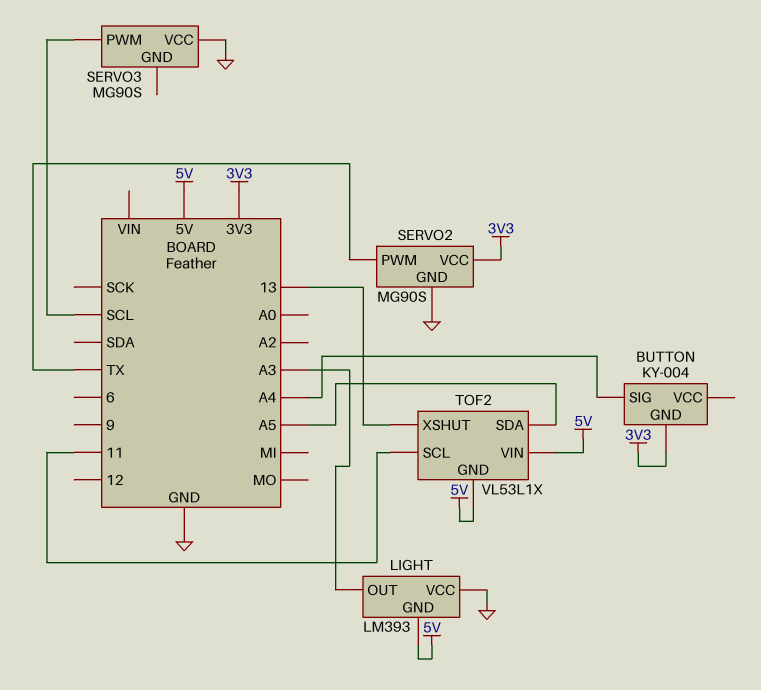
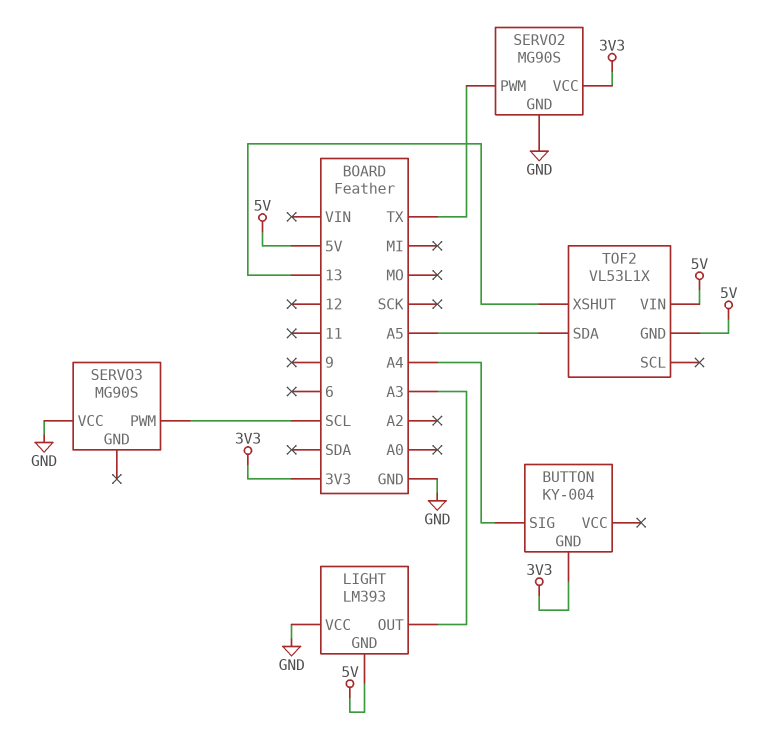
TOF2 pin SCL: 11 -> none

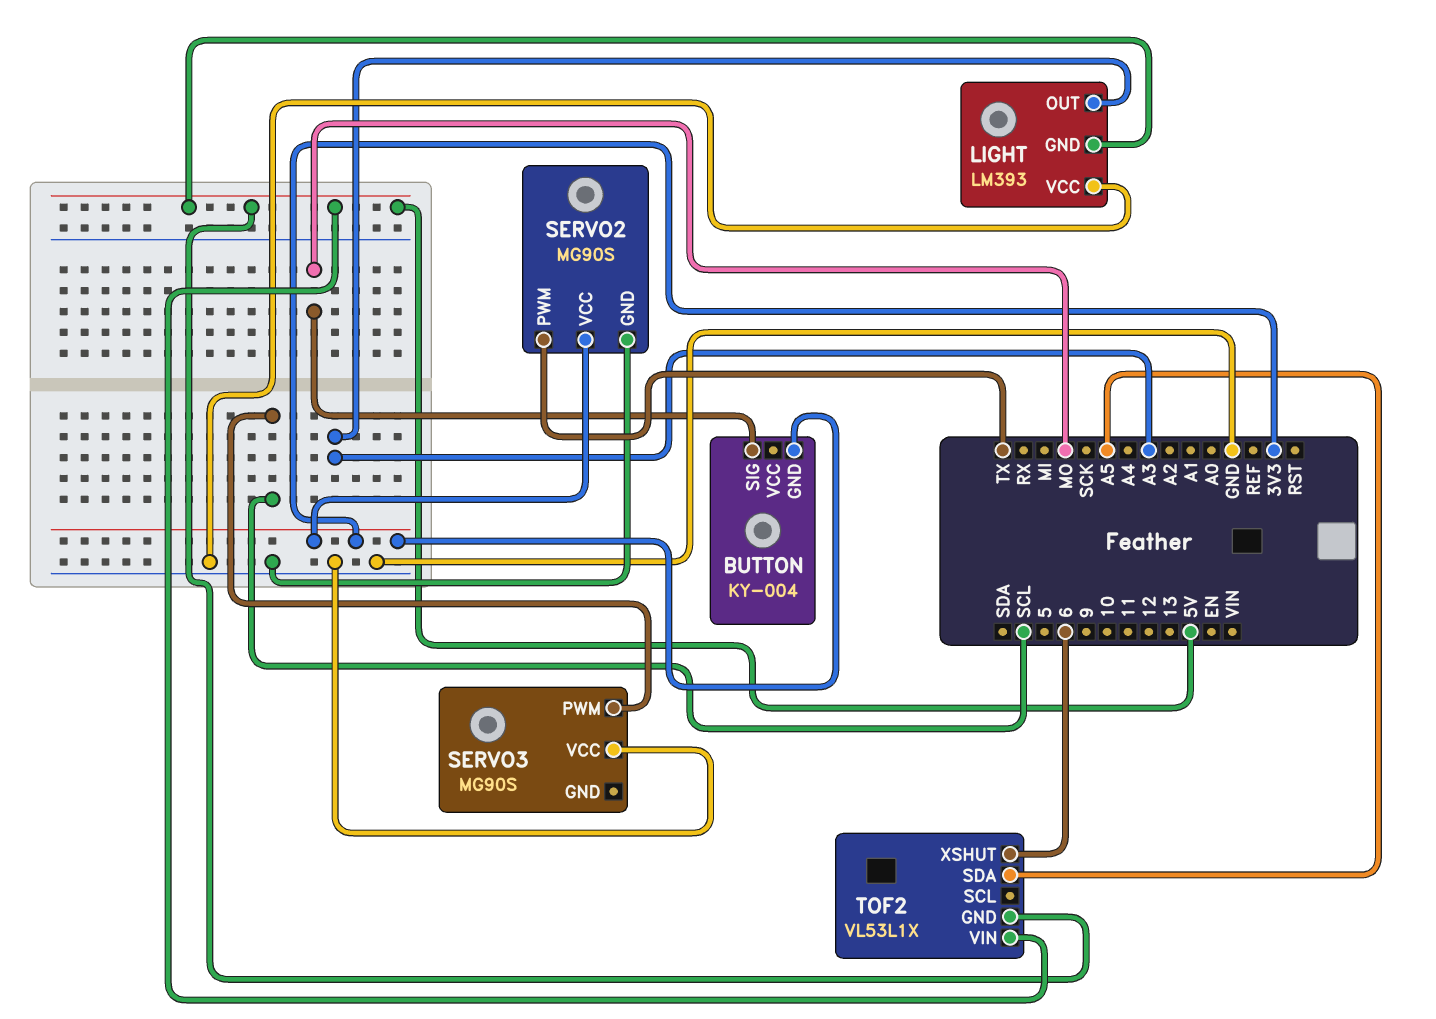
BUTTON pin SIG: A4 -> MO
TOF2 pin XSHUT: 13 -> 6

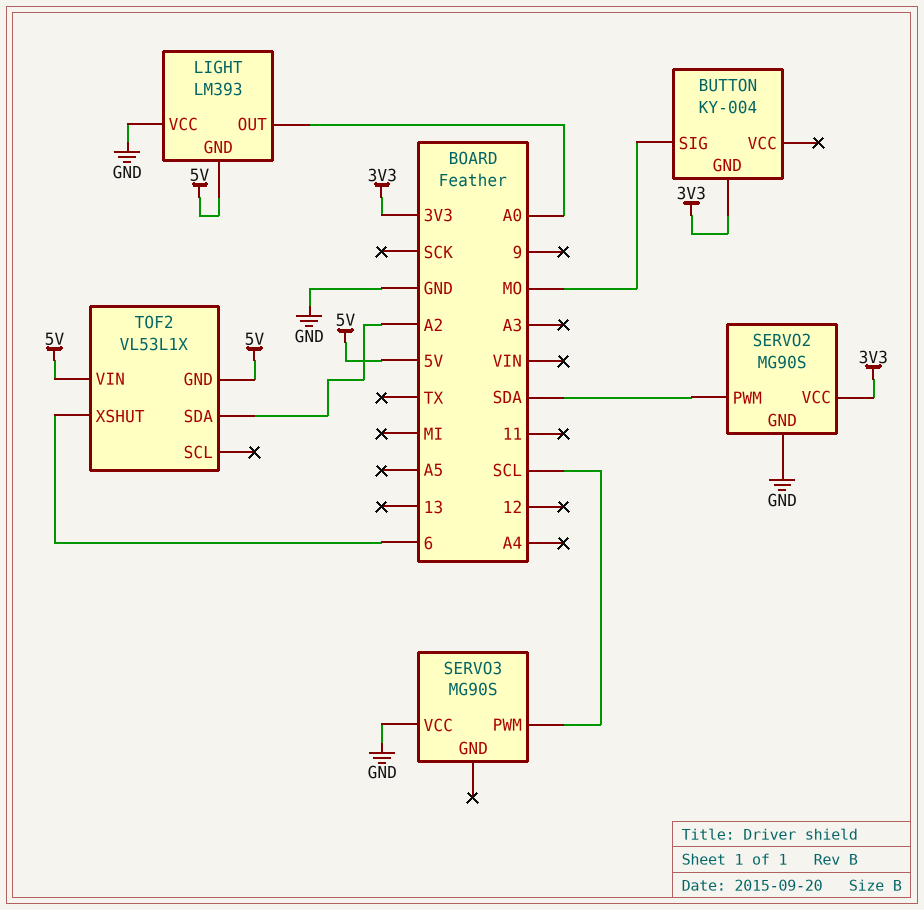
LIGHT pin OUT: A3 -> A0
SERVO2 pin PWM: TX -> SDA
TOF2 pin SDA: A5 -> A2

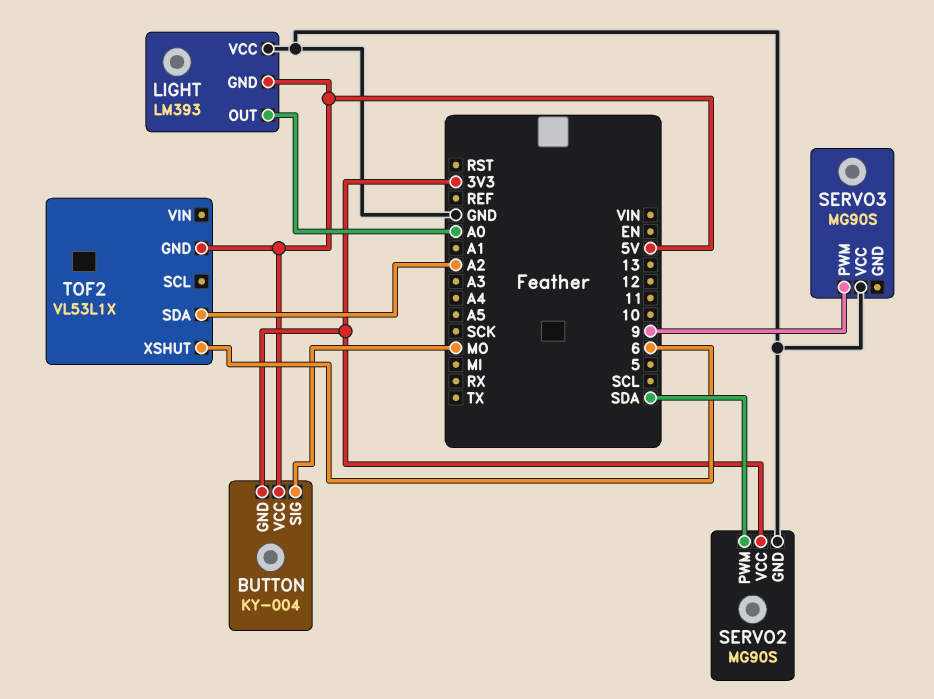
BUTTON pin VCC: none -> 5V
SERVO3 pin PWM: SCL -> 9
TOF2 pin VIN: 5V -> none

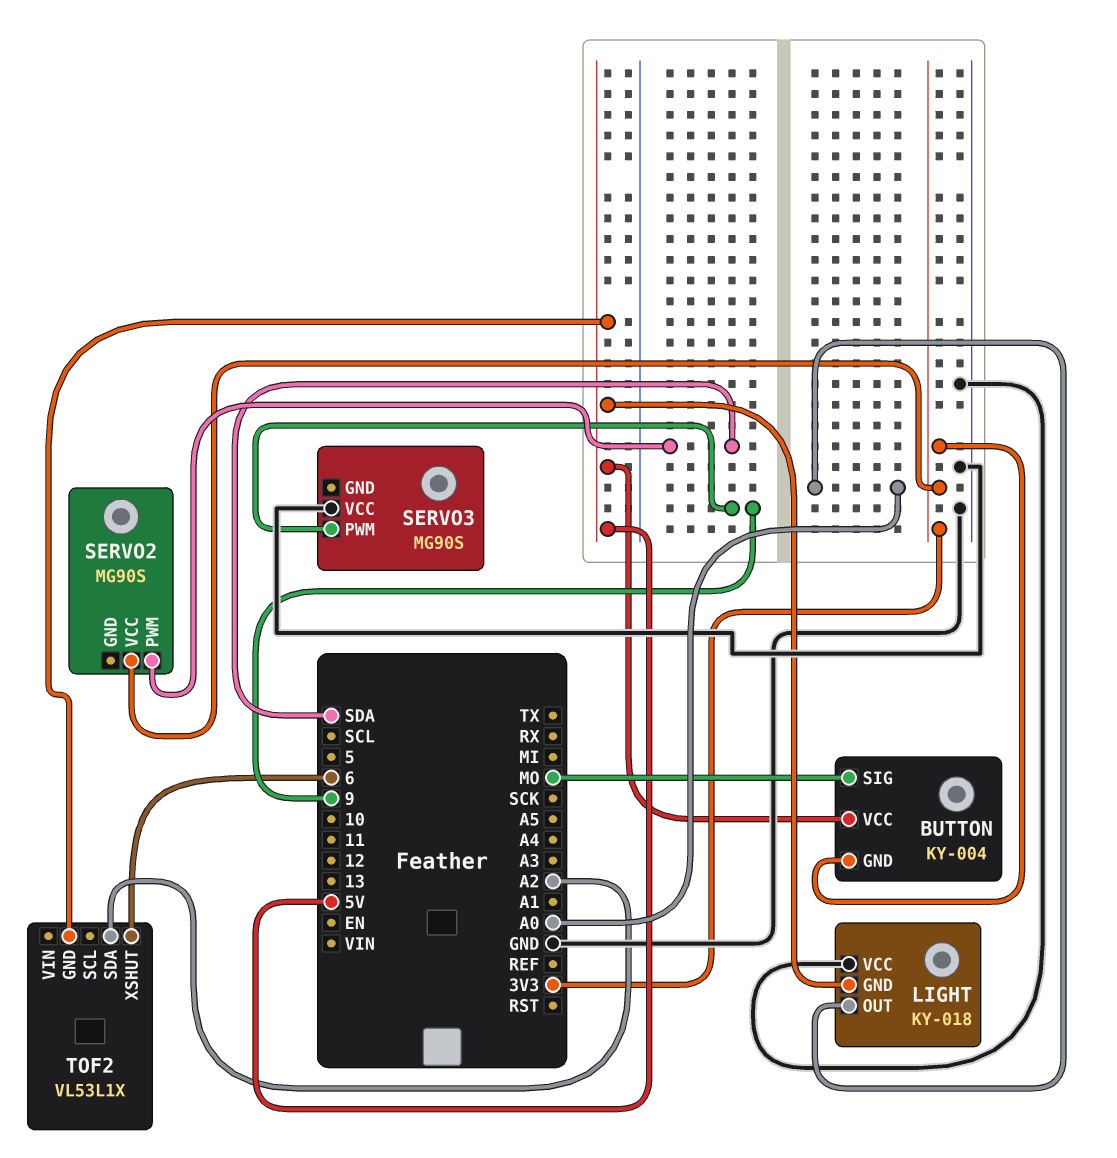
LIGHT: LM393 -> KY-018
SERVO2 pin GND: GND -> none

